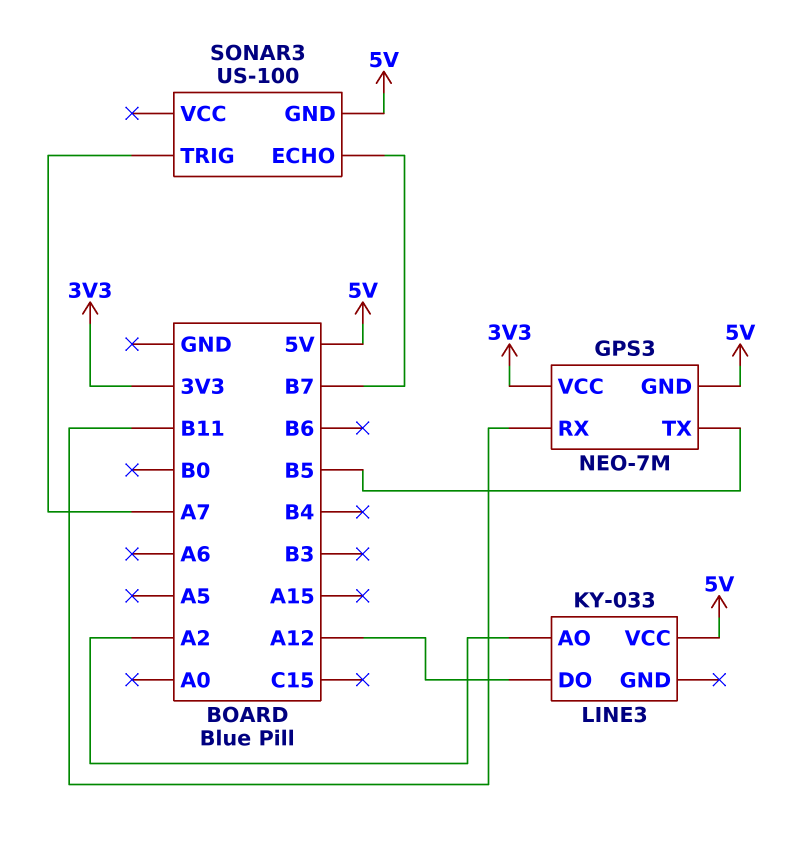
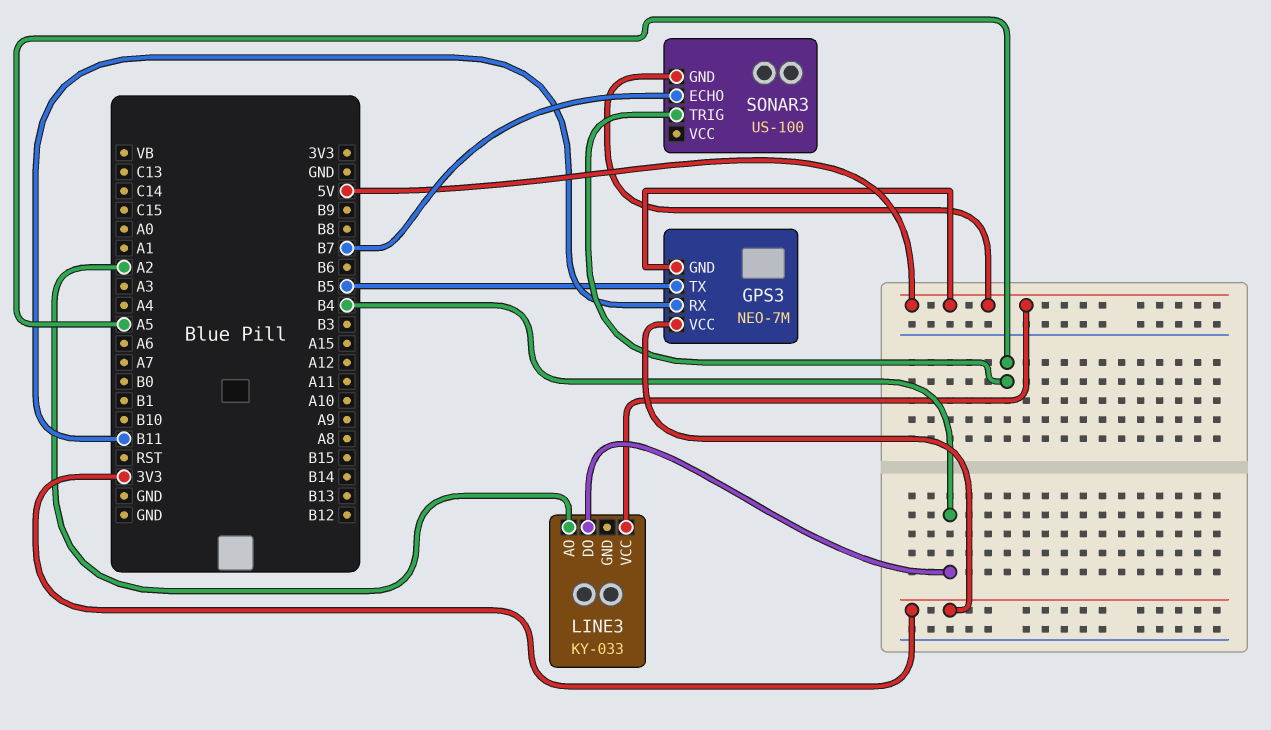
LINE3 pin DO: A12 -> B4
SONAR3 pin TRIG: A7 -> A5

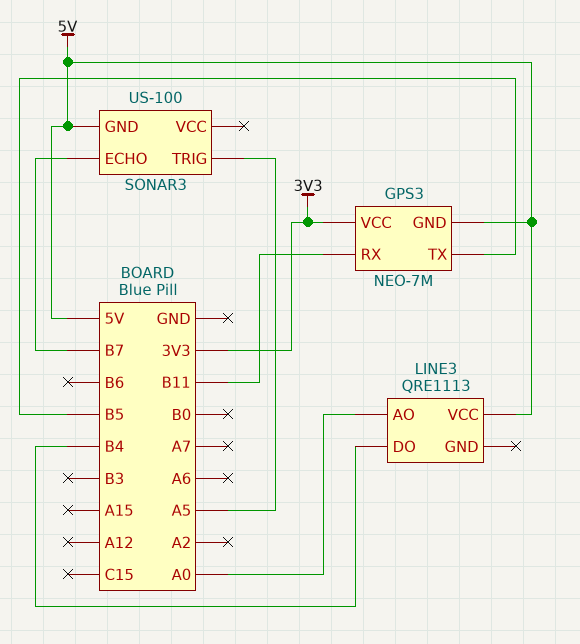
LINE3: KY-033 -> QRE1113
LINE3 pin AO: A2 -> A0

